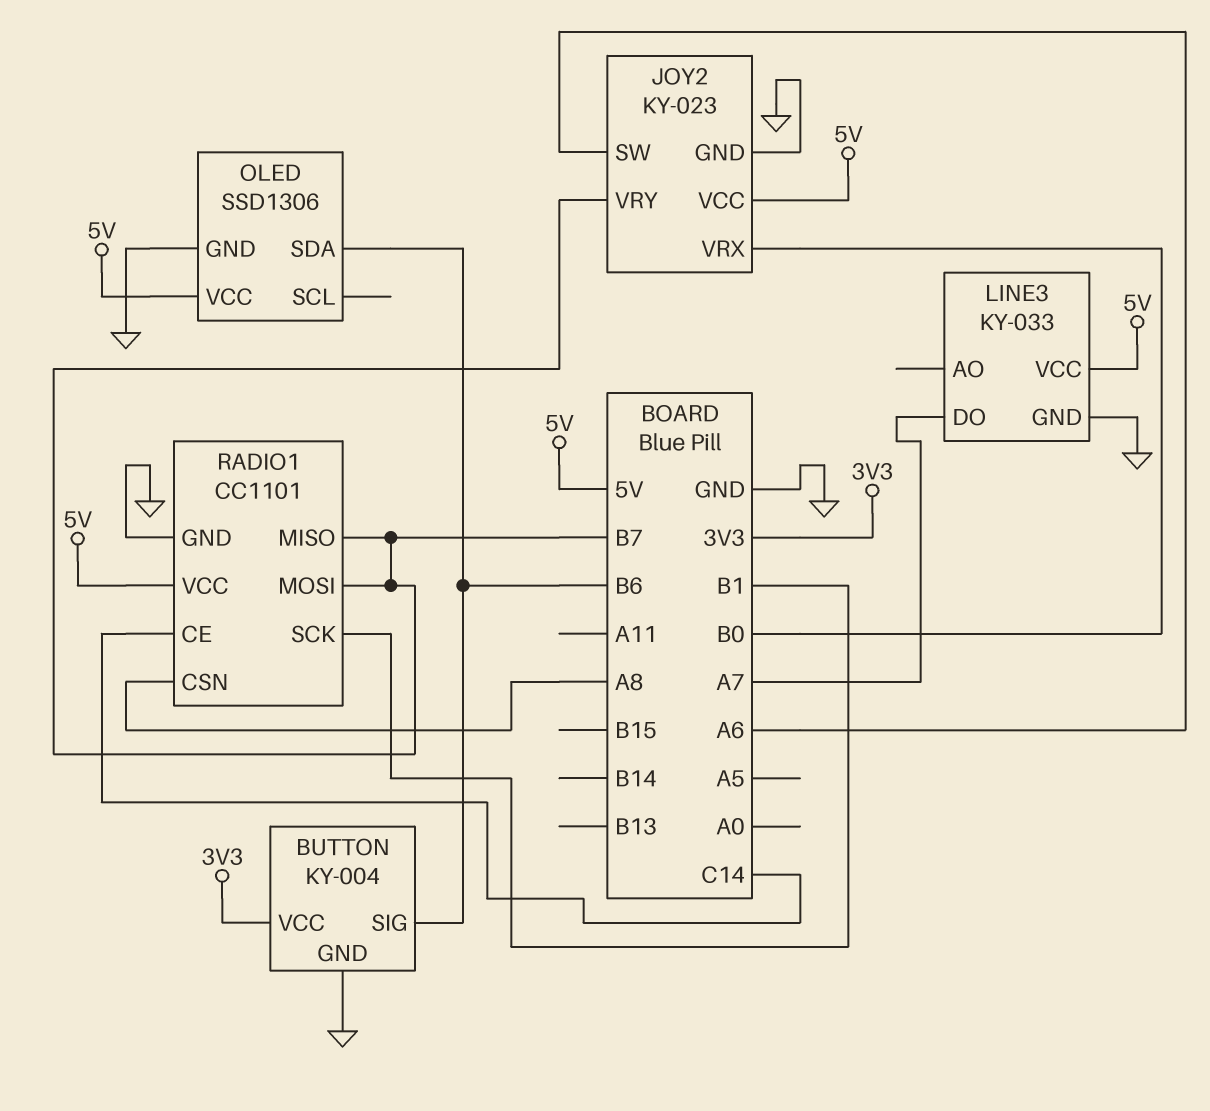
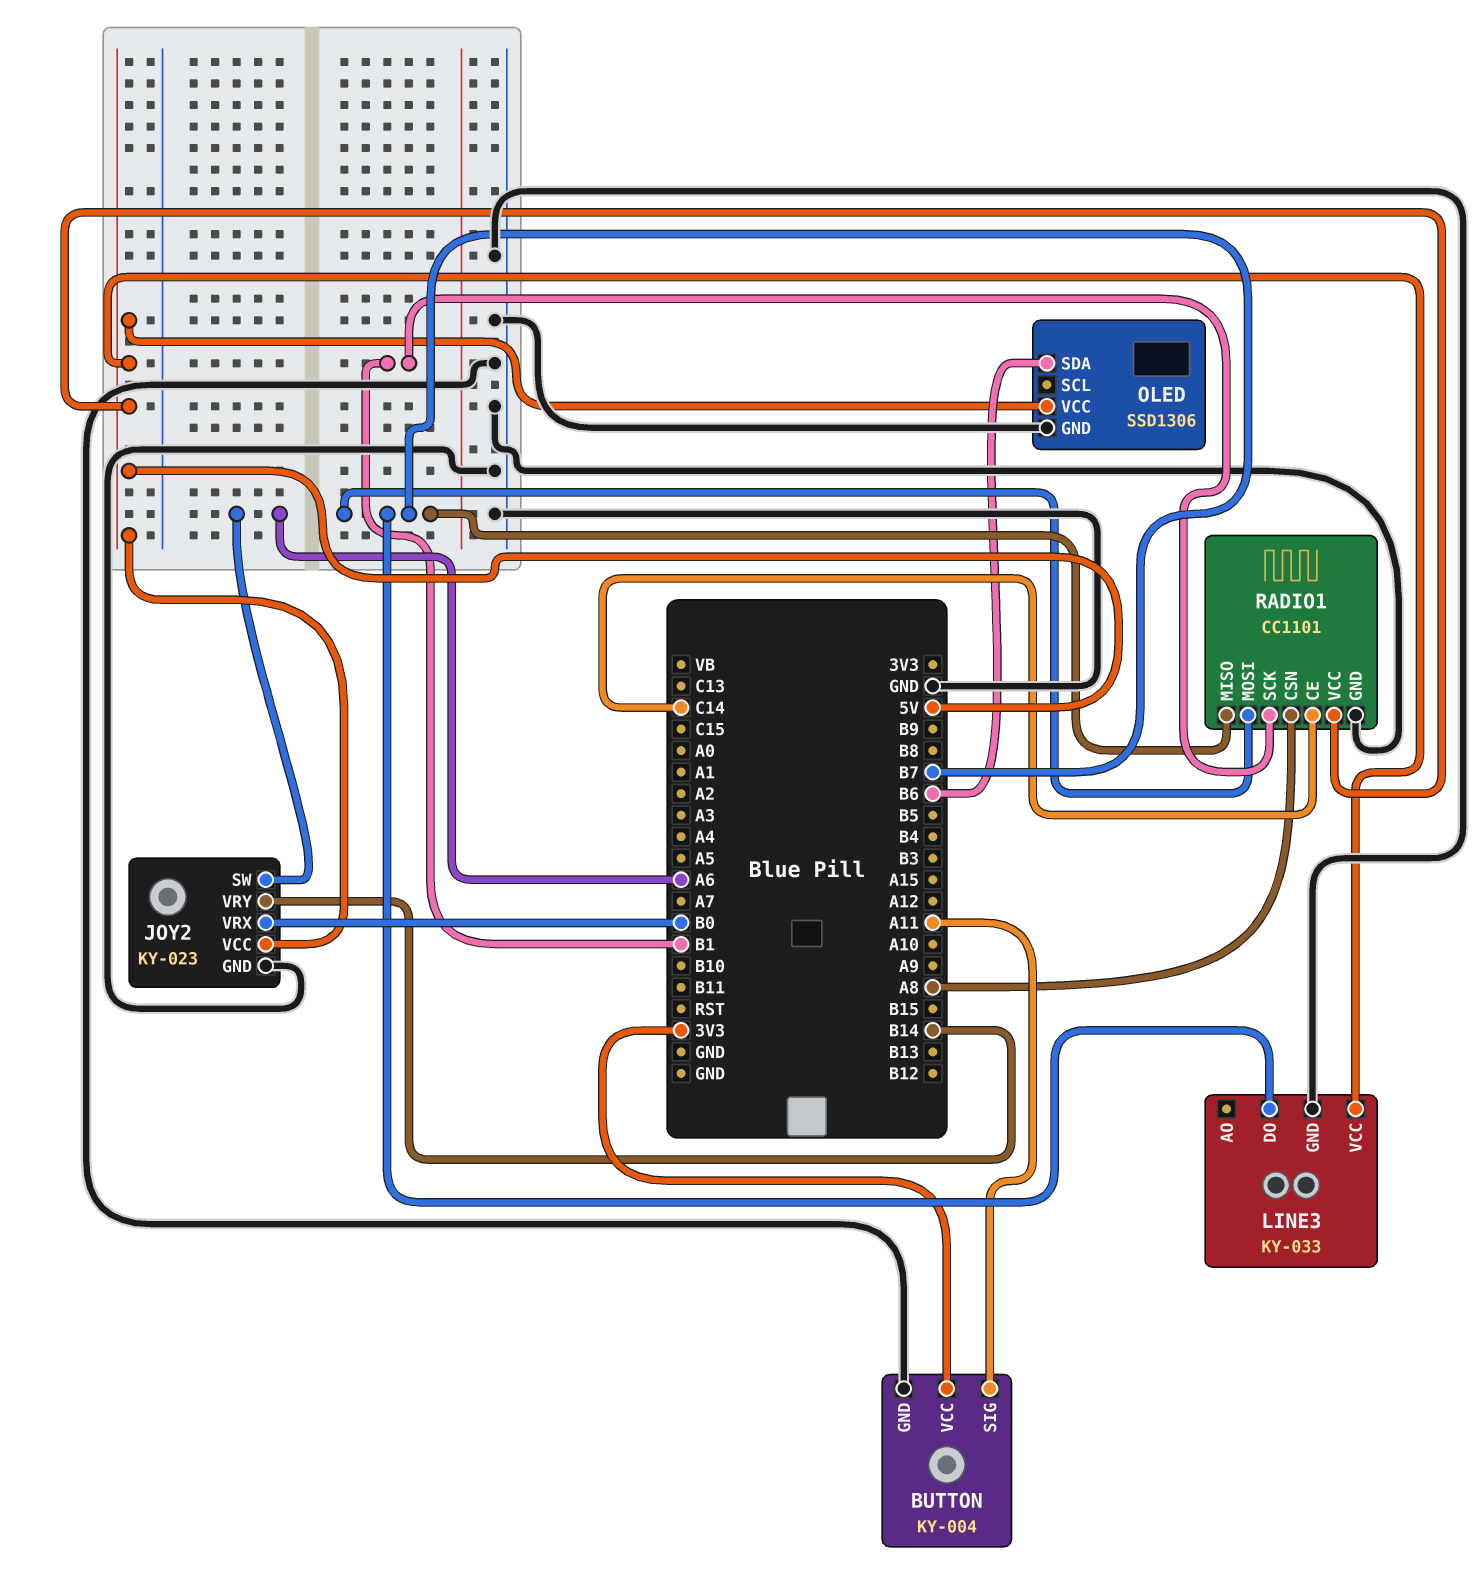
BUTTON pin SIG: B6 -> A11
JOY2 pin VRY: B7 -> B14
LINE3 pin DO: A7 -> B7

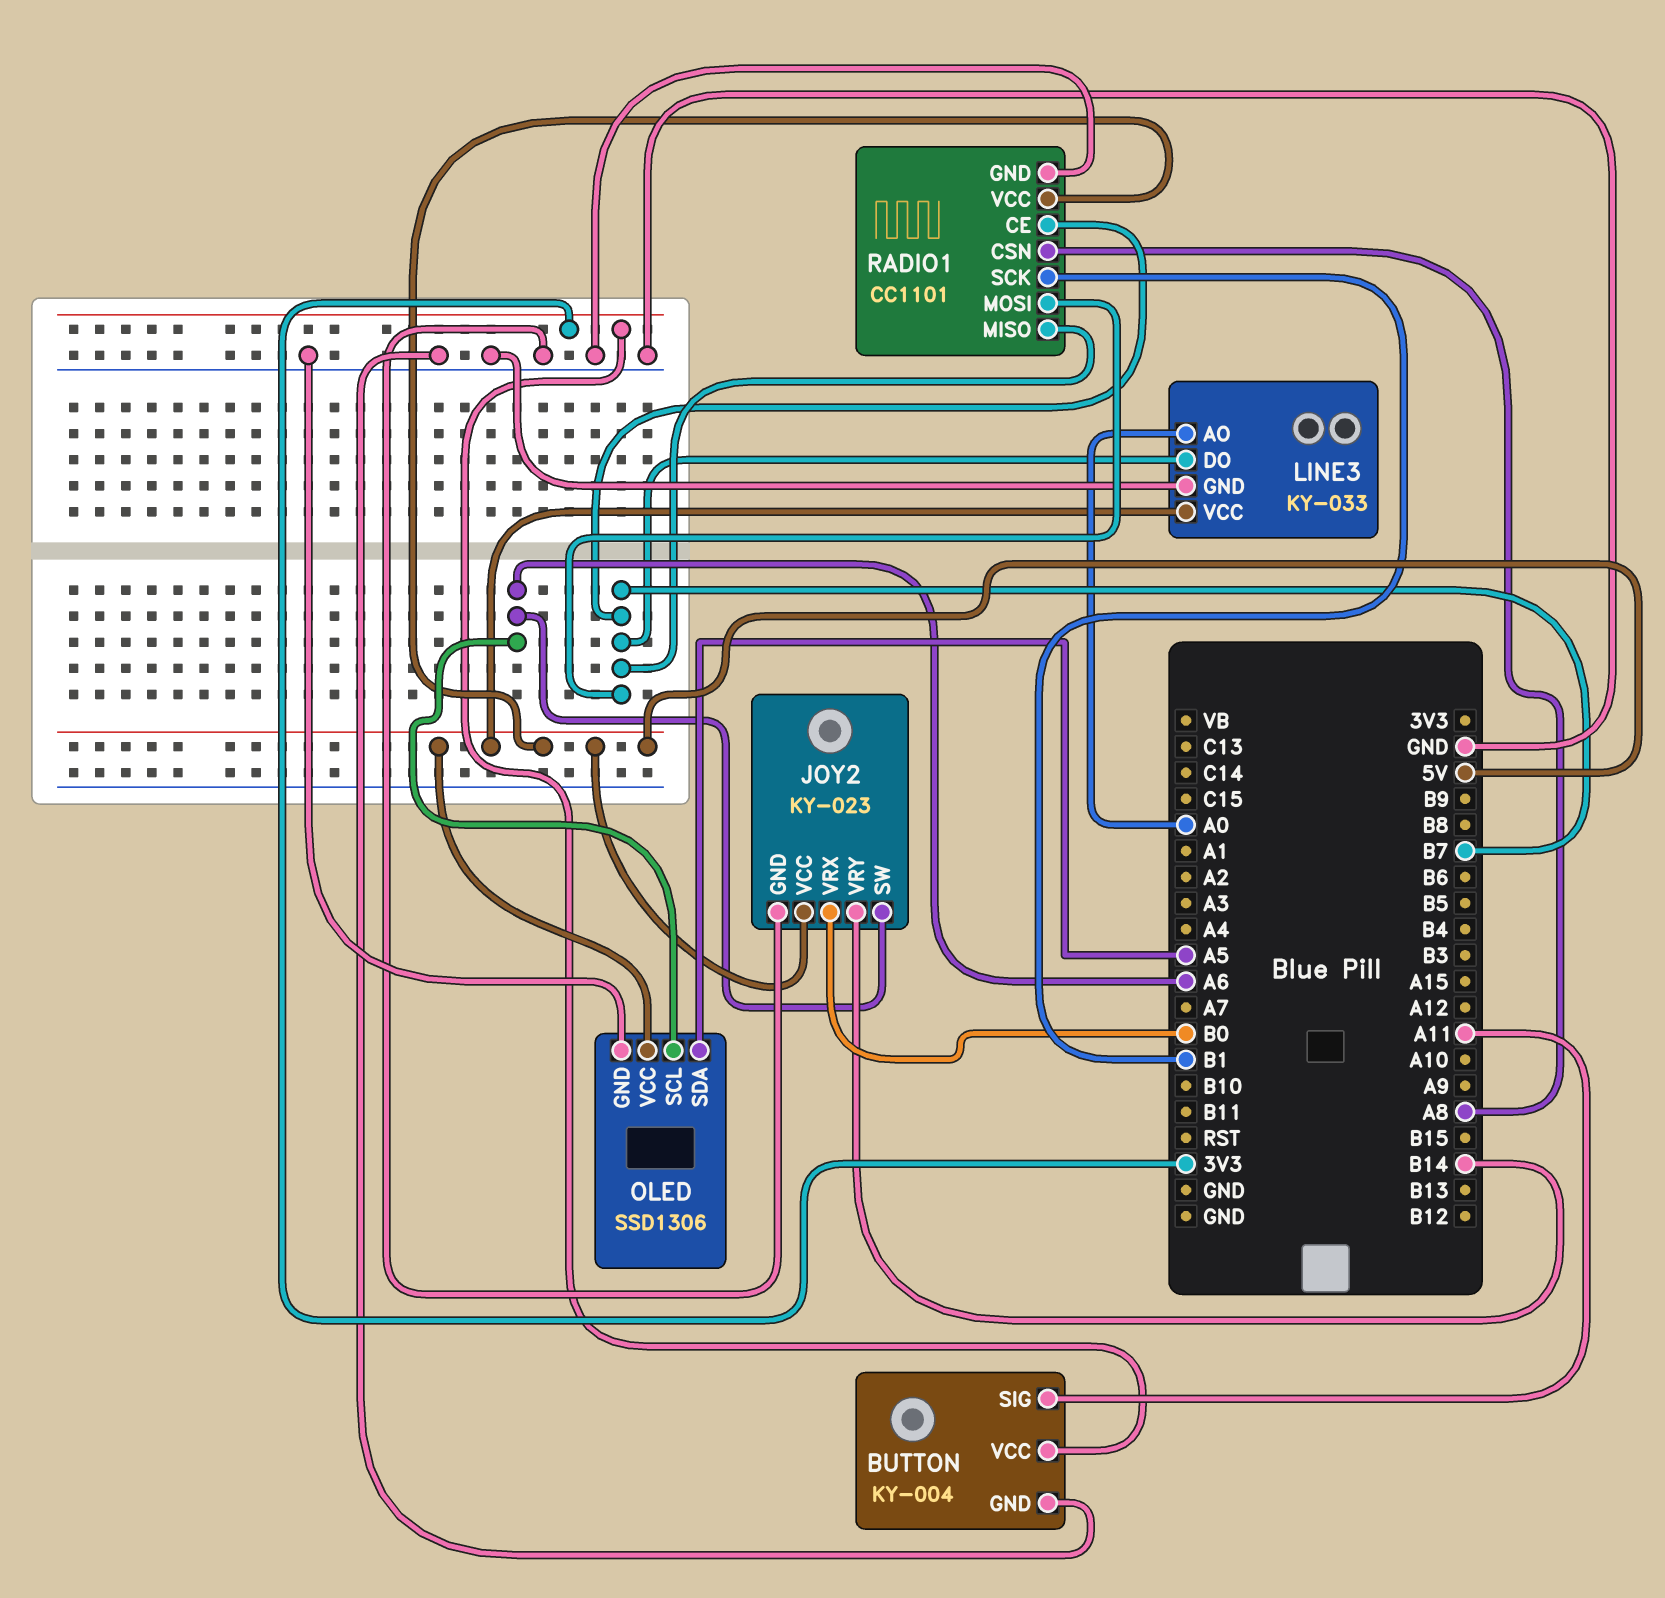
LINE3 pin AO: none -> A0
OLED pin SCL: none -> A6
OLED pin SDA: B6 -> A5
RADIO1 pin CE: C14 -> B7

